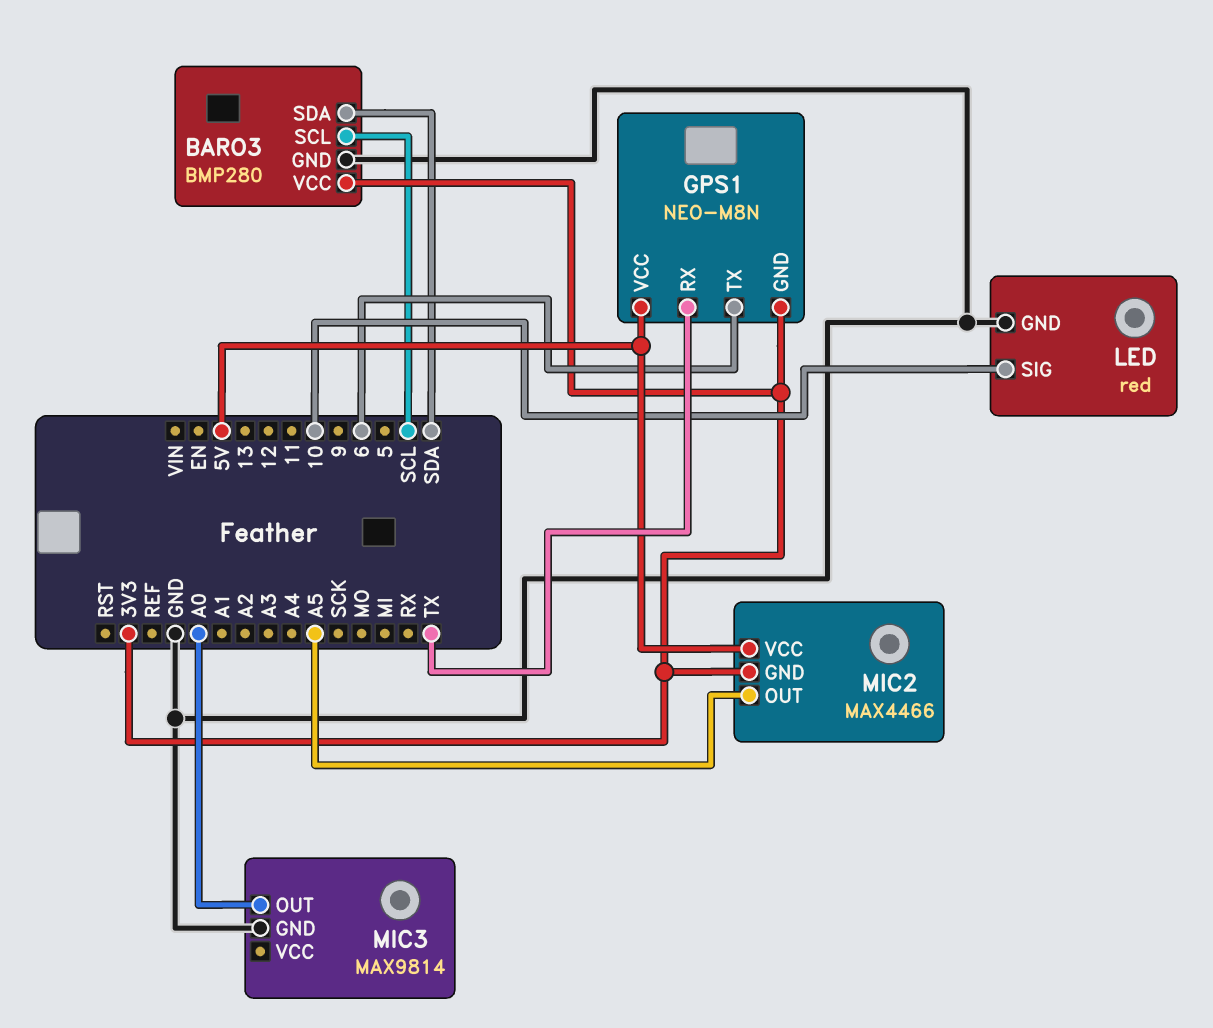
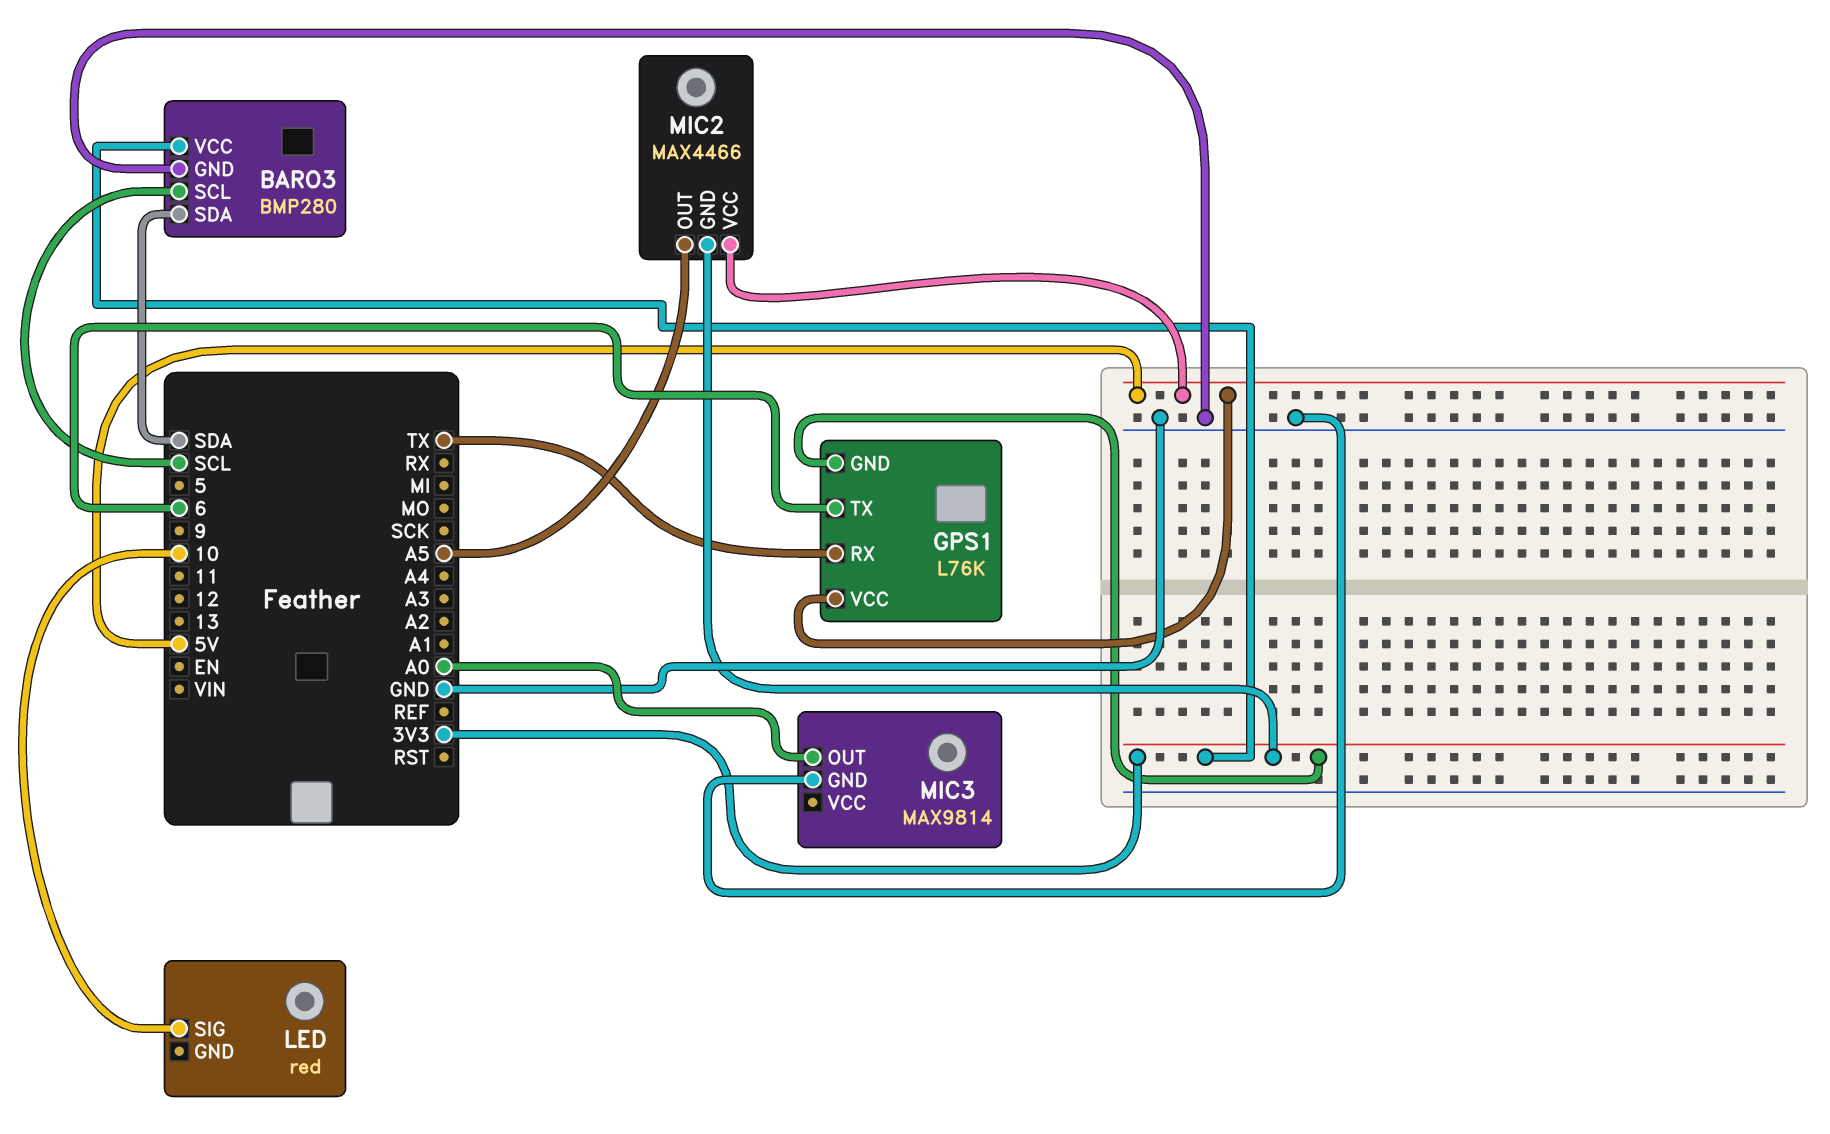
GPS1: NEO-M8N -> L76K
LED pin GND: GND -> none

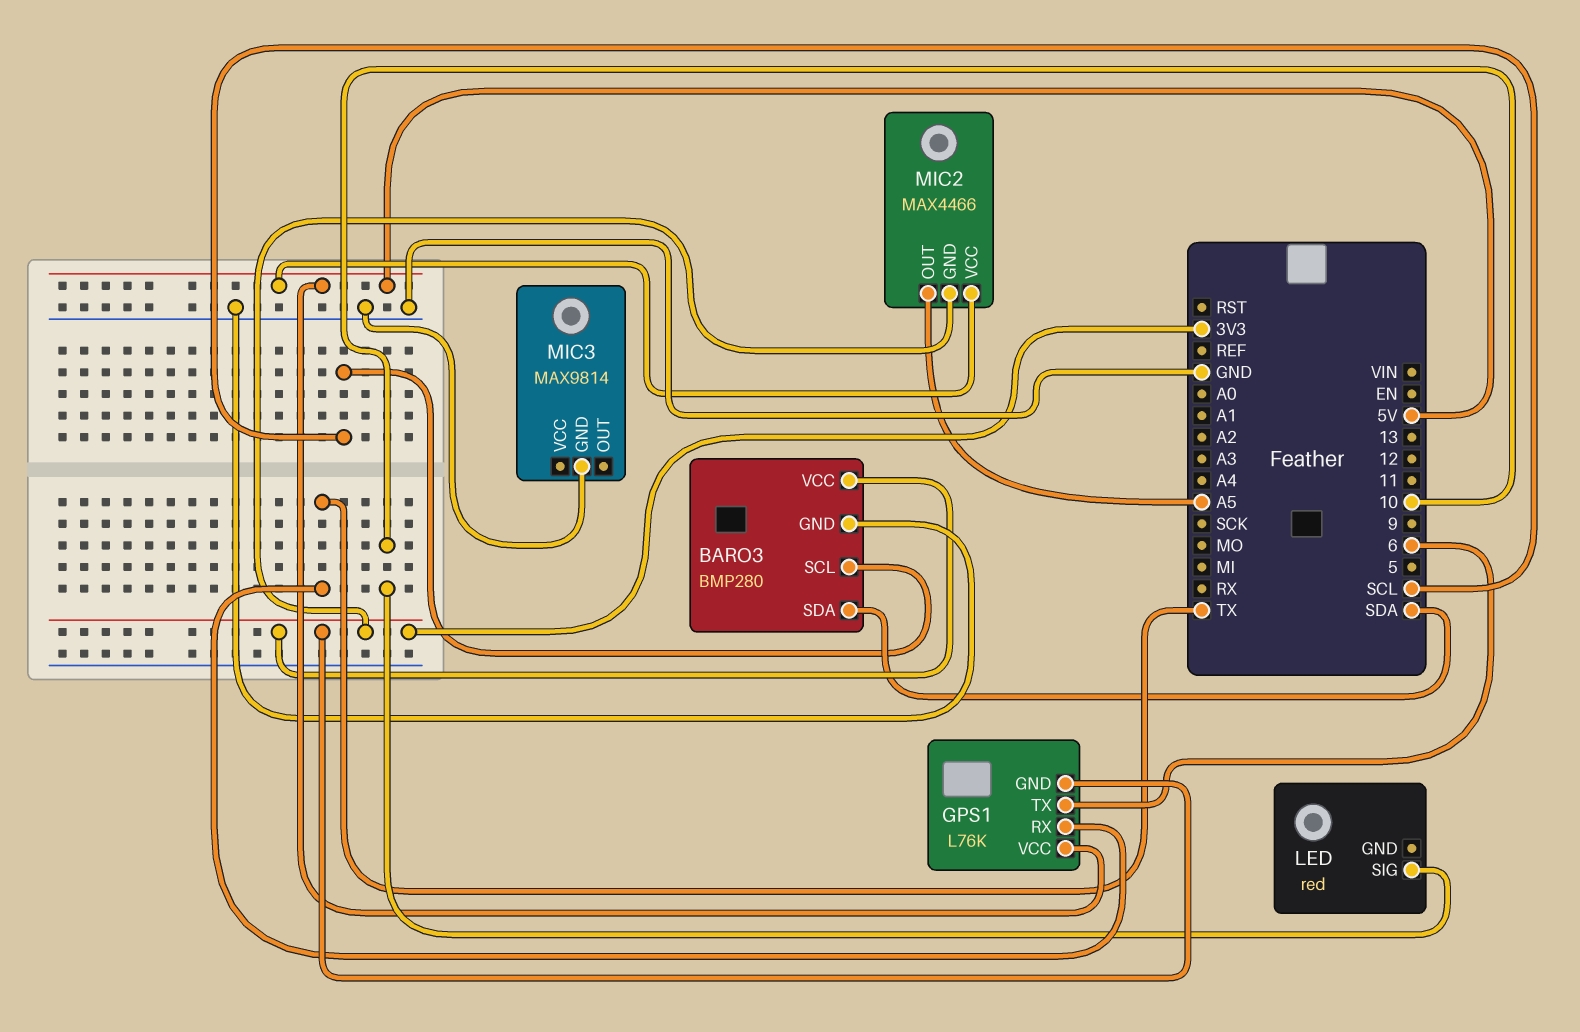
MIC3 pin OUT: A0 -> none

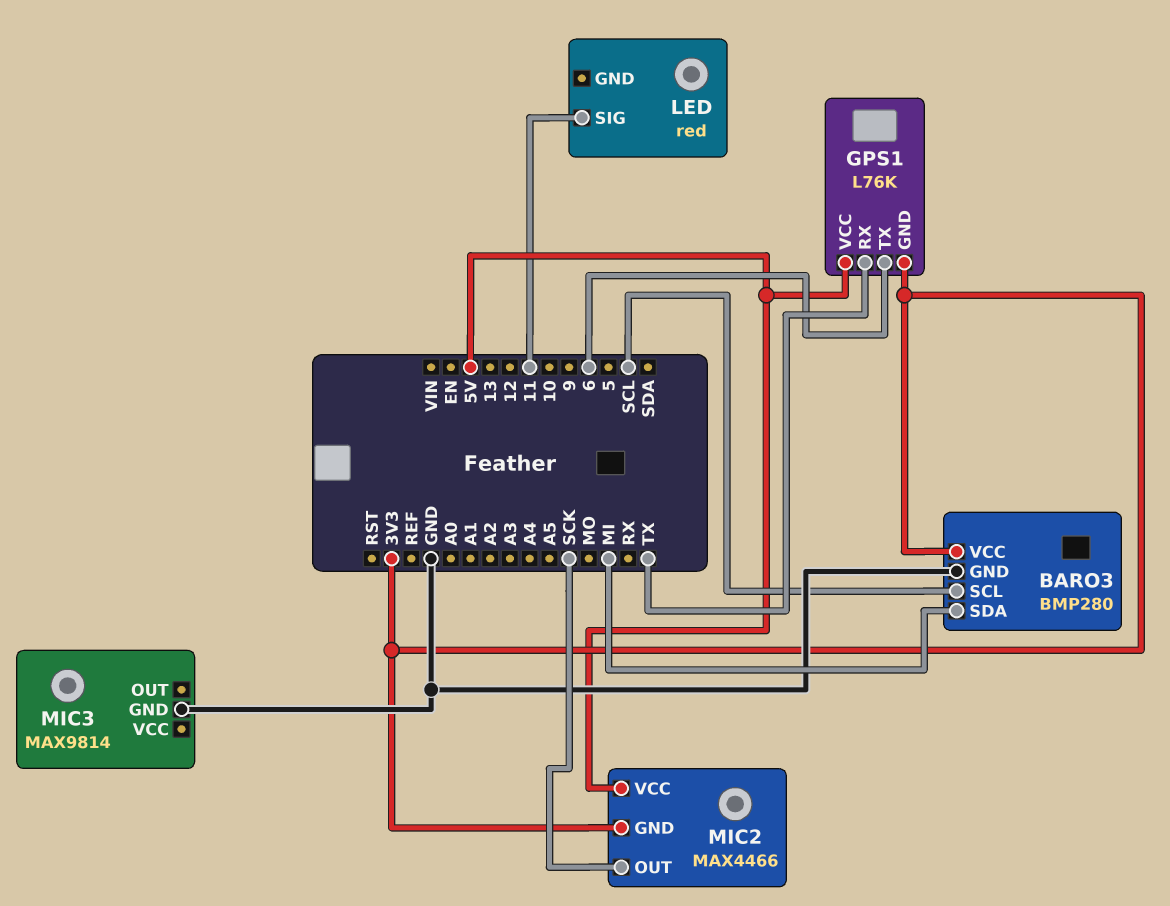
BARO3 pin SDA: SDA -> MI
LED pin SIG: 10 -> 11
MIC2 pin OUT: A5 -> SCK

